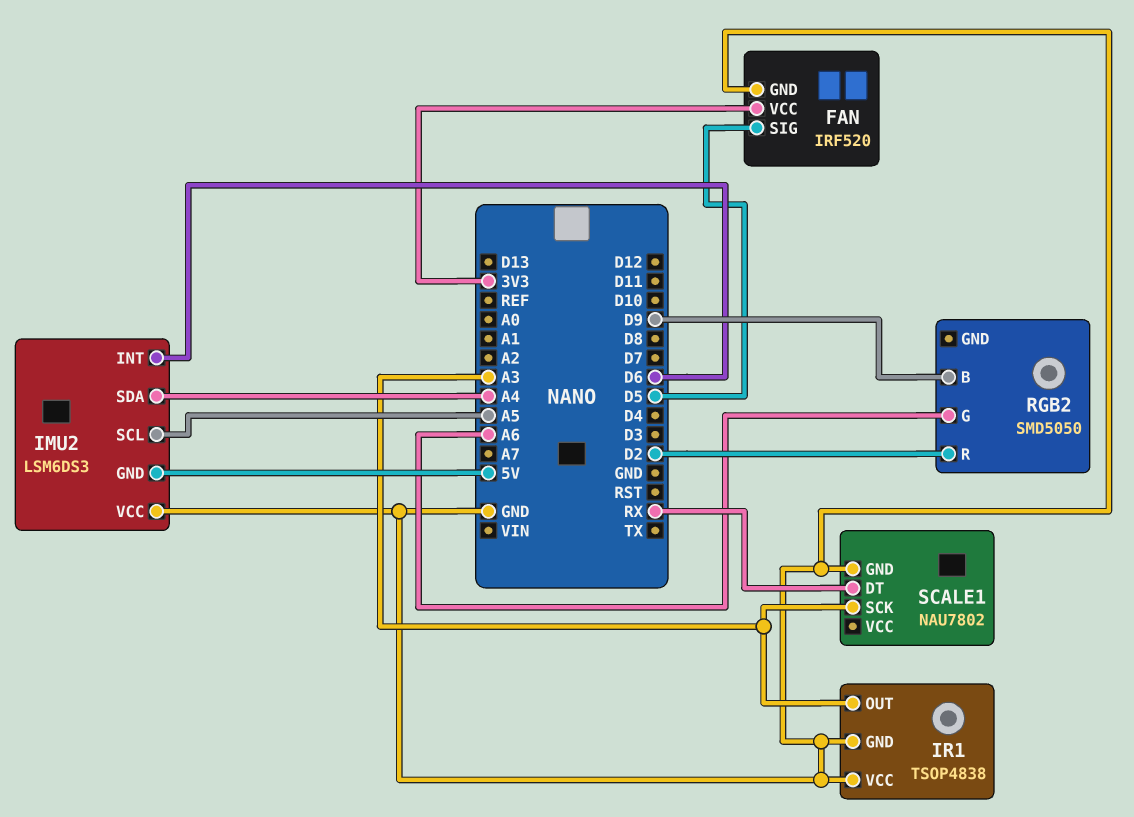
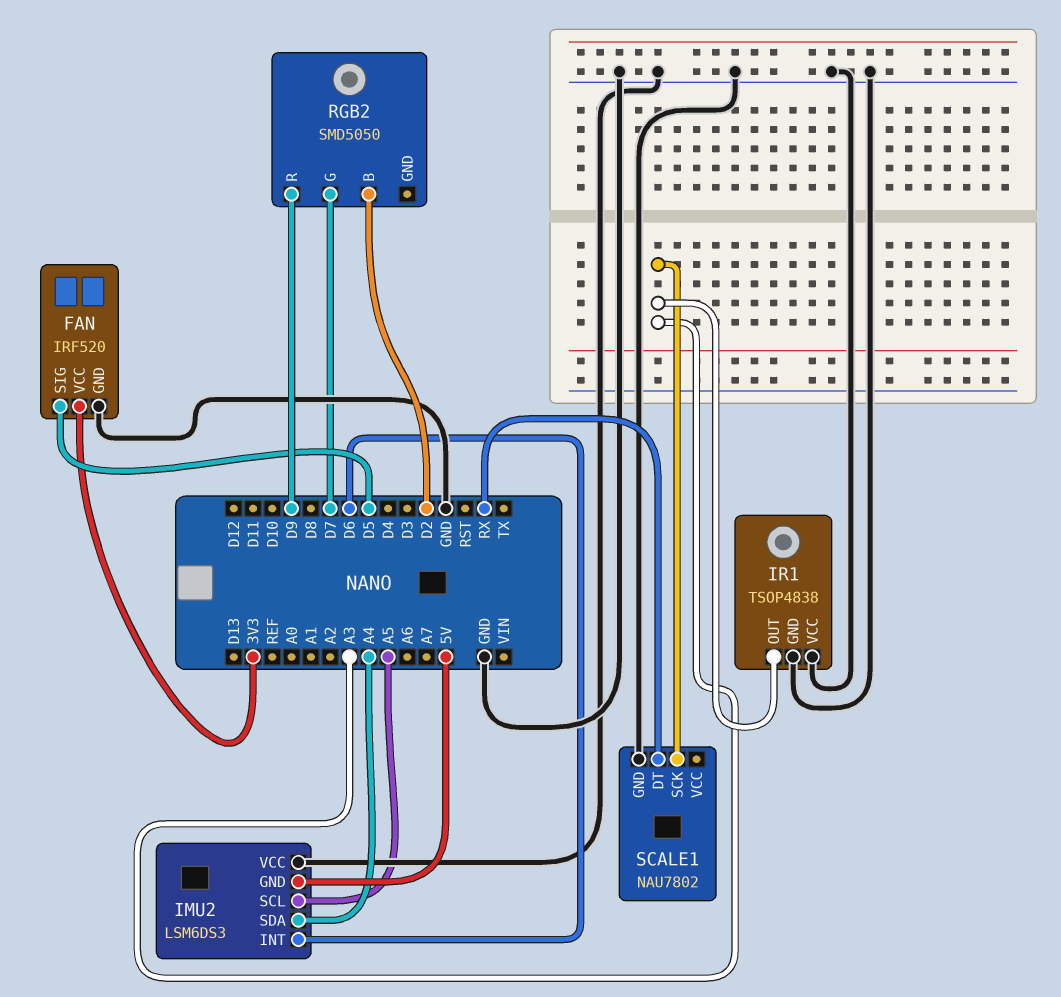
RGB2 pin B: D9 -> D2
RGB2 pin G: A6 -> D7
RGB2 pin R: D2 -> D9

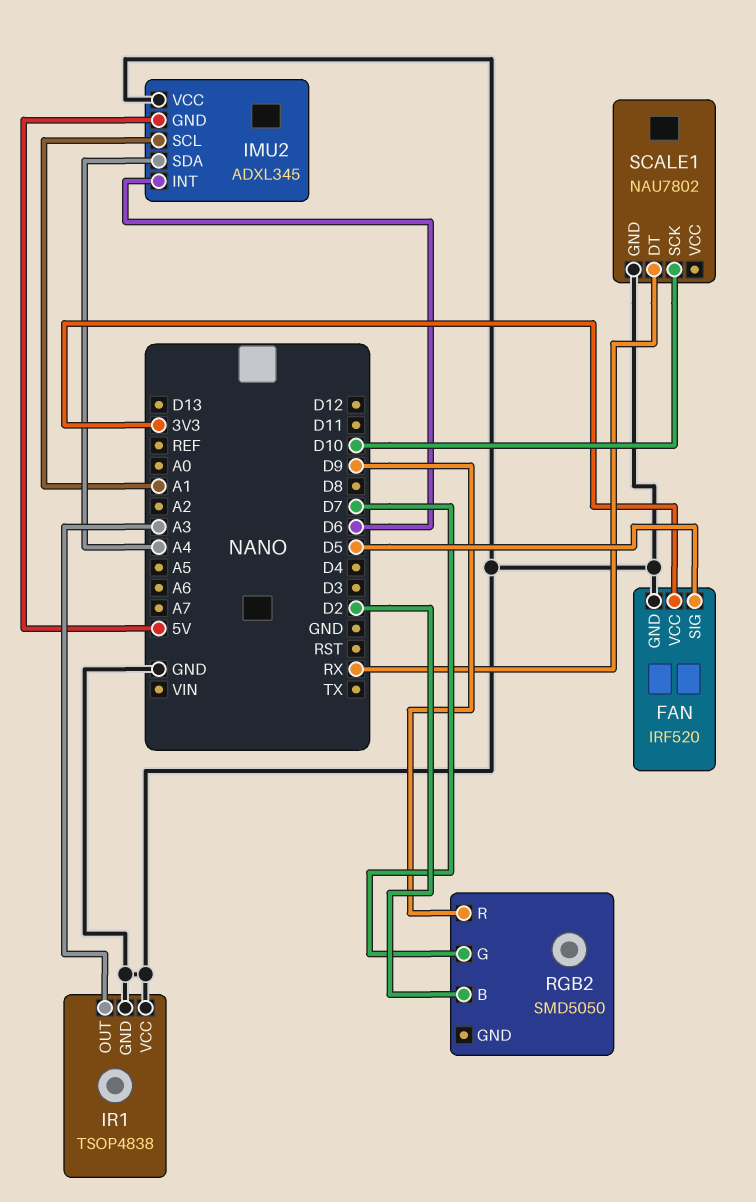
IMU2: LSM6DS3 -> ADXL345
IMU2 pin SCL: A5 -> A1
SCALE1 pin SCK: A3 -> D10

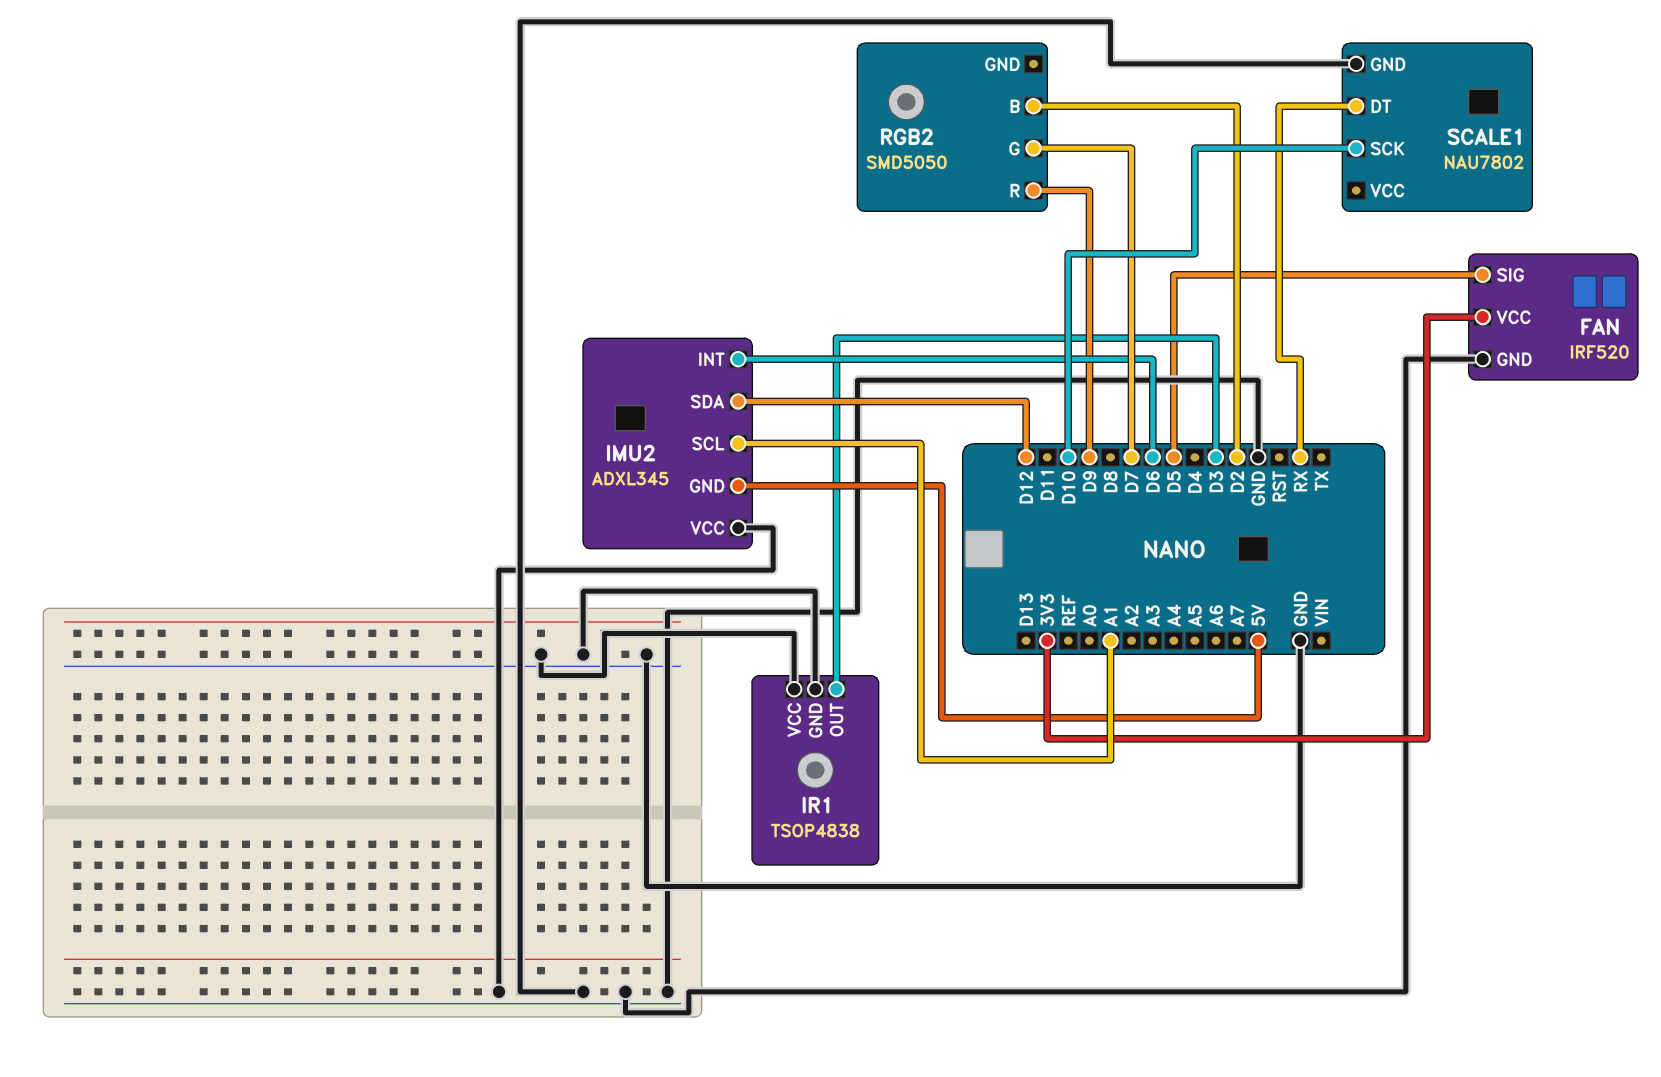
IMU2 pin SDA: A4 -> D12
IR1 pin OUT: A3 -> D3

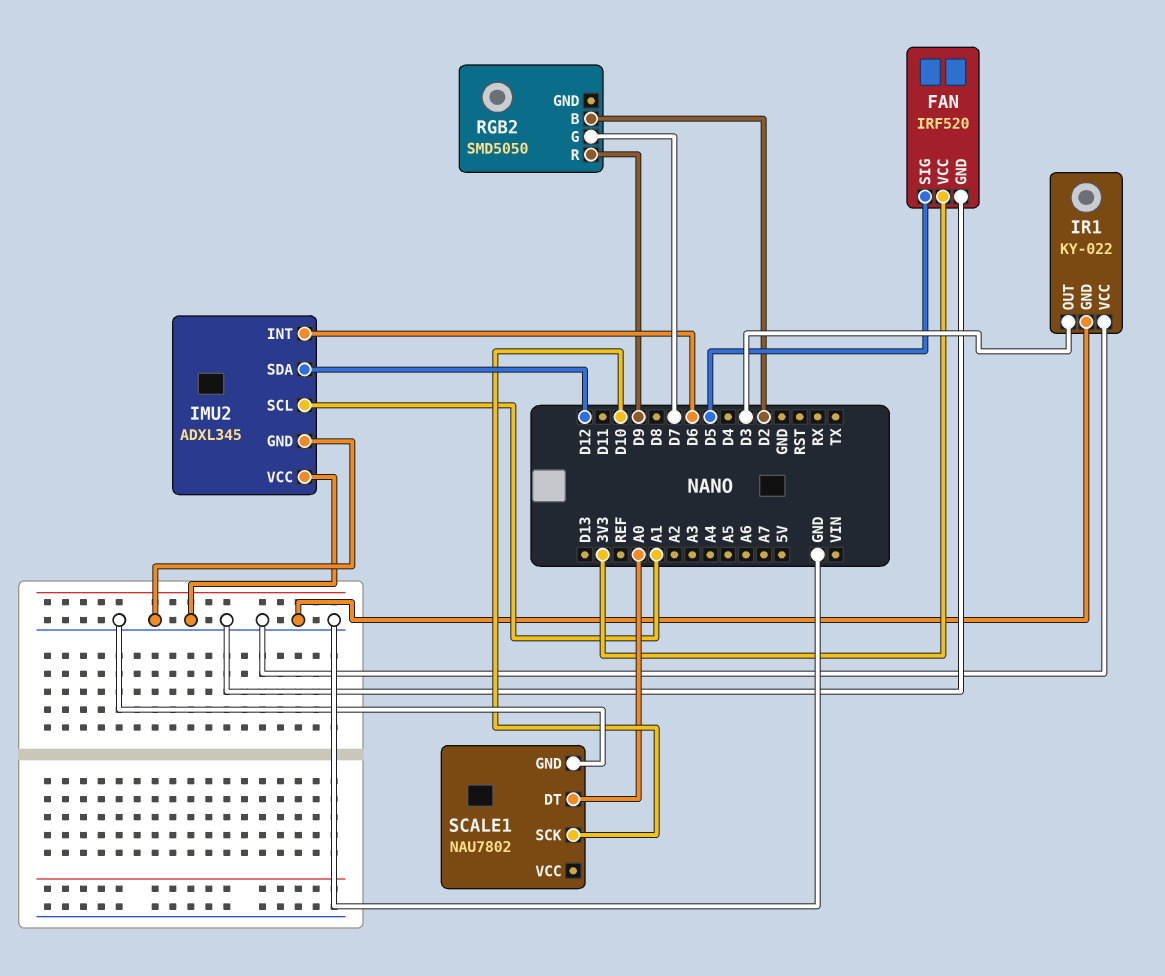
IMU2 pin GND: 5V -> GND
IR1: TSOP4838 -> KY-022
SCALE1 pin DT: RX -> A0

